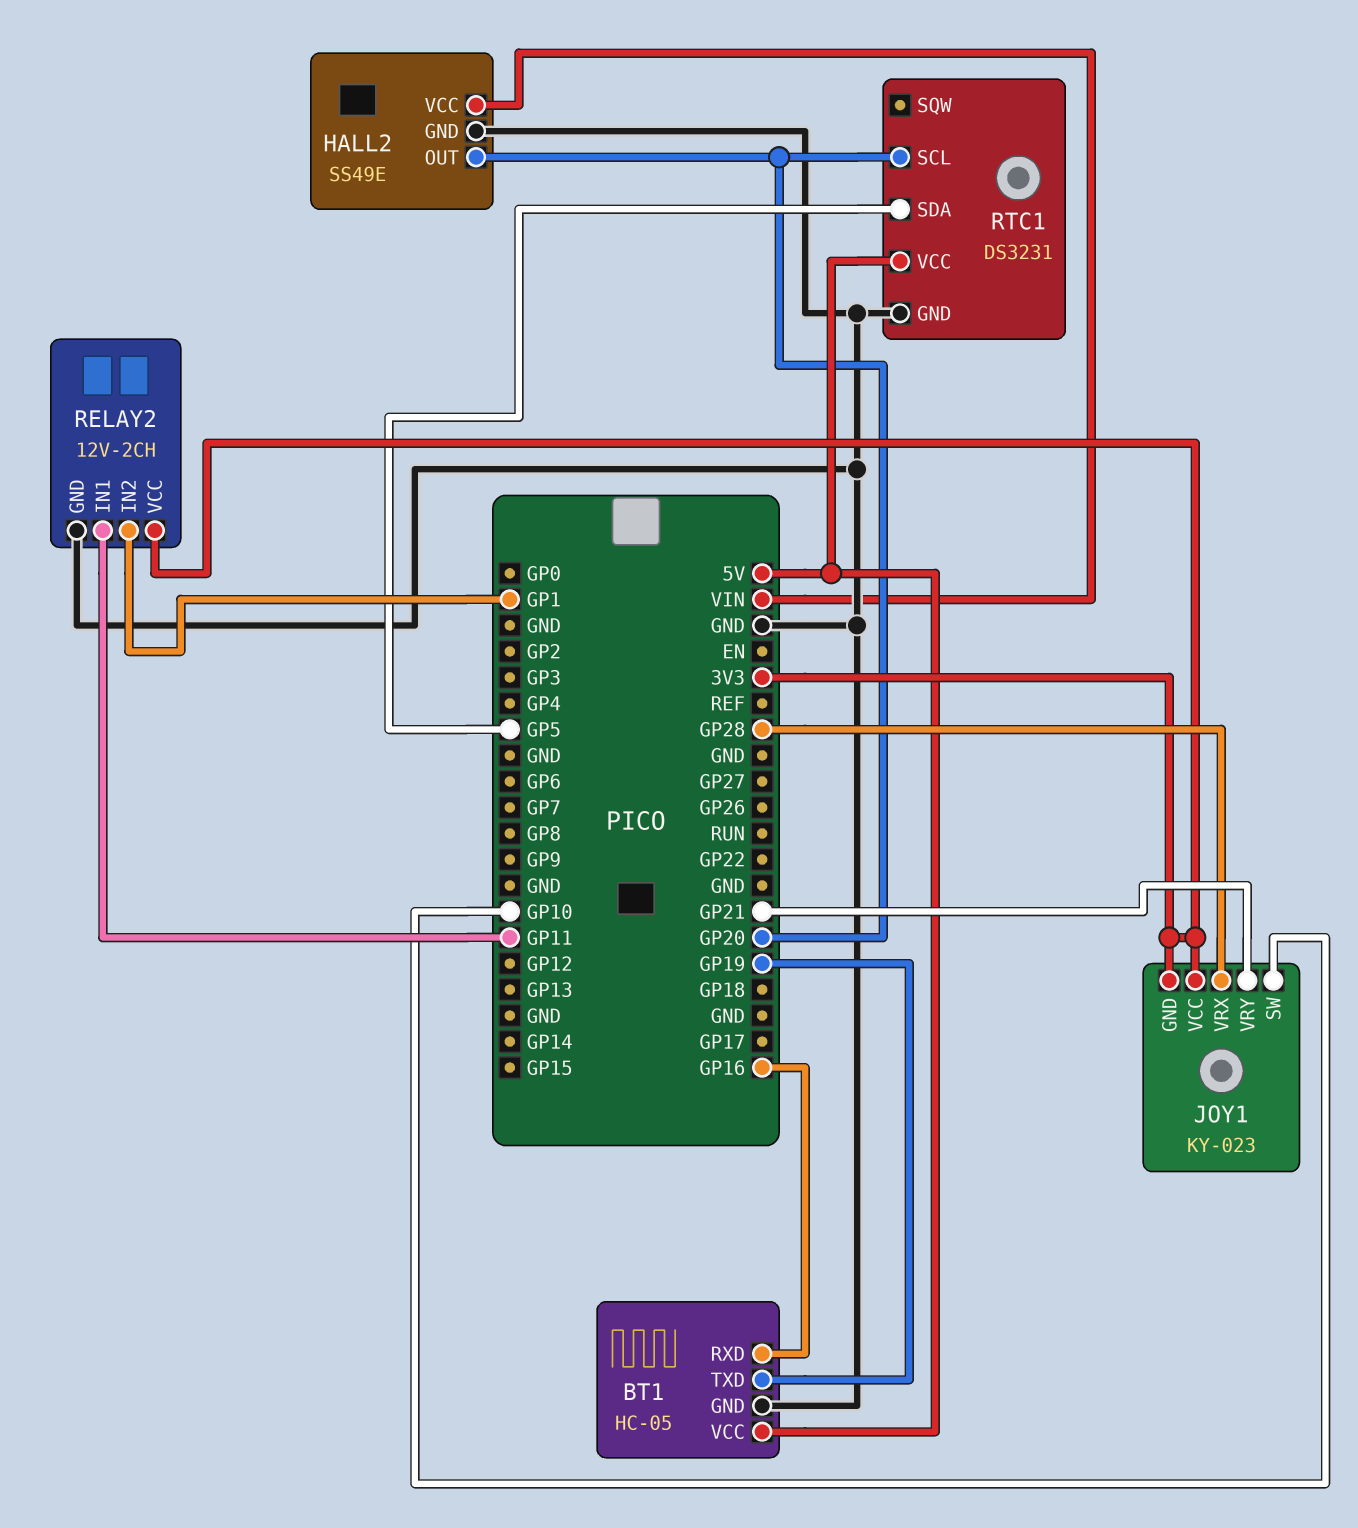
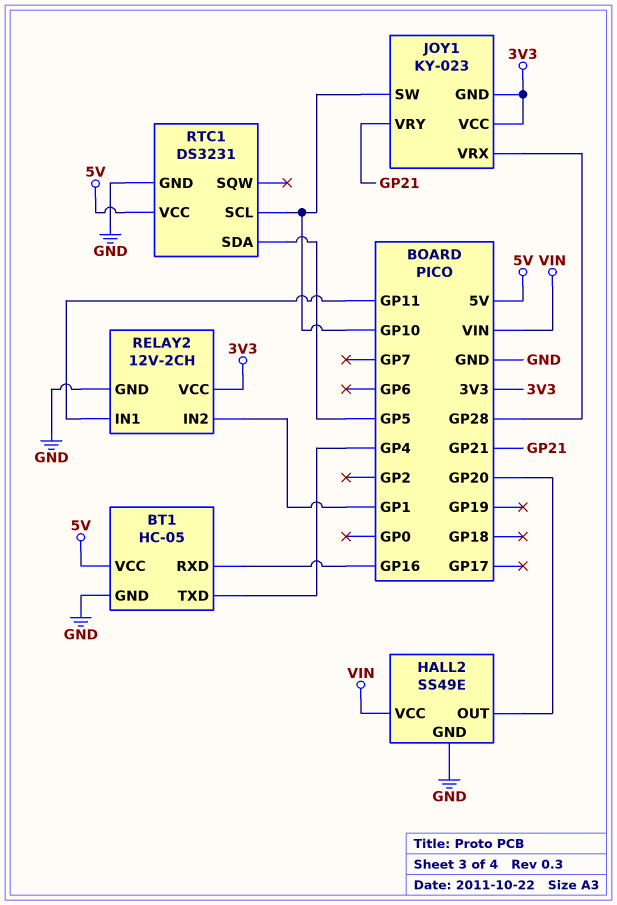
BT1 pin TXD: GP19 -> GP4
RTC1 pin SCL: GP20 -> GP10

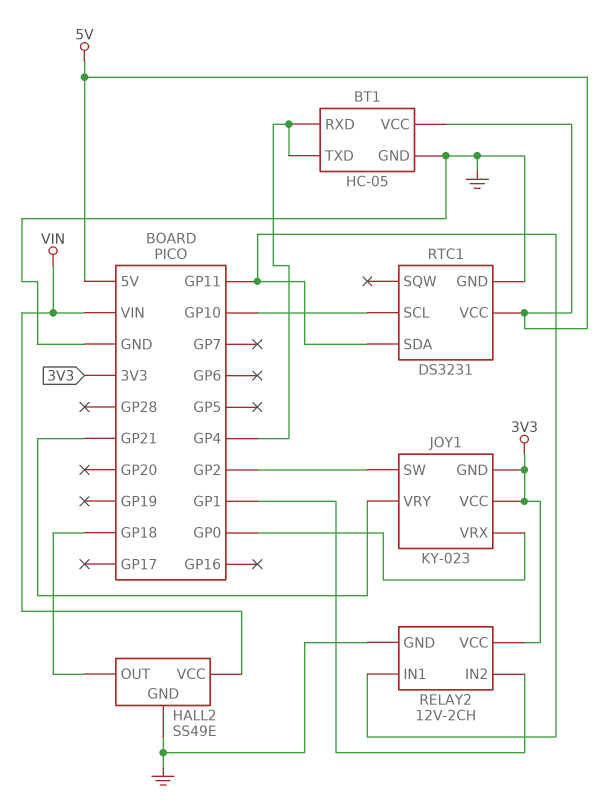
BT1 pin RXD: GP16 -> GP4
HALL2 pin OUT: GP20 -> GP18
JOY1 pin SW: GP10 -> GP2
JOY1 pin VRX: GP28 -> GP0
RTC1 pin SDA: GP5 -> GP11

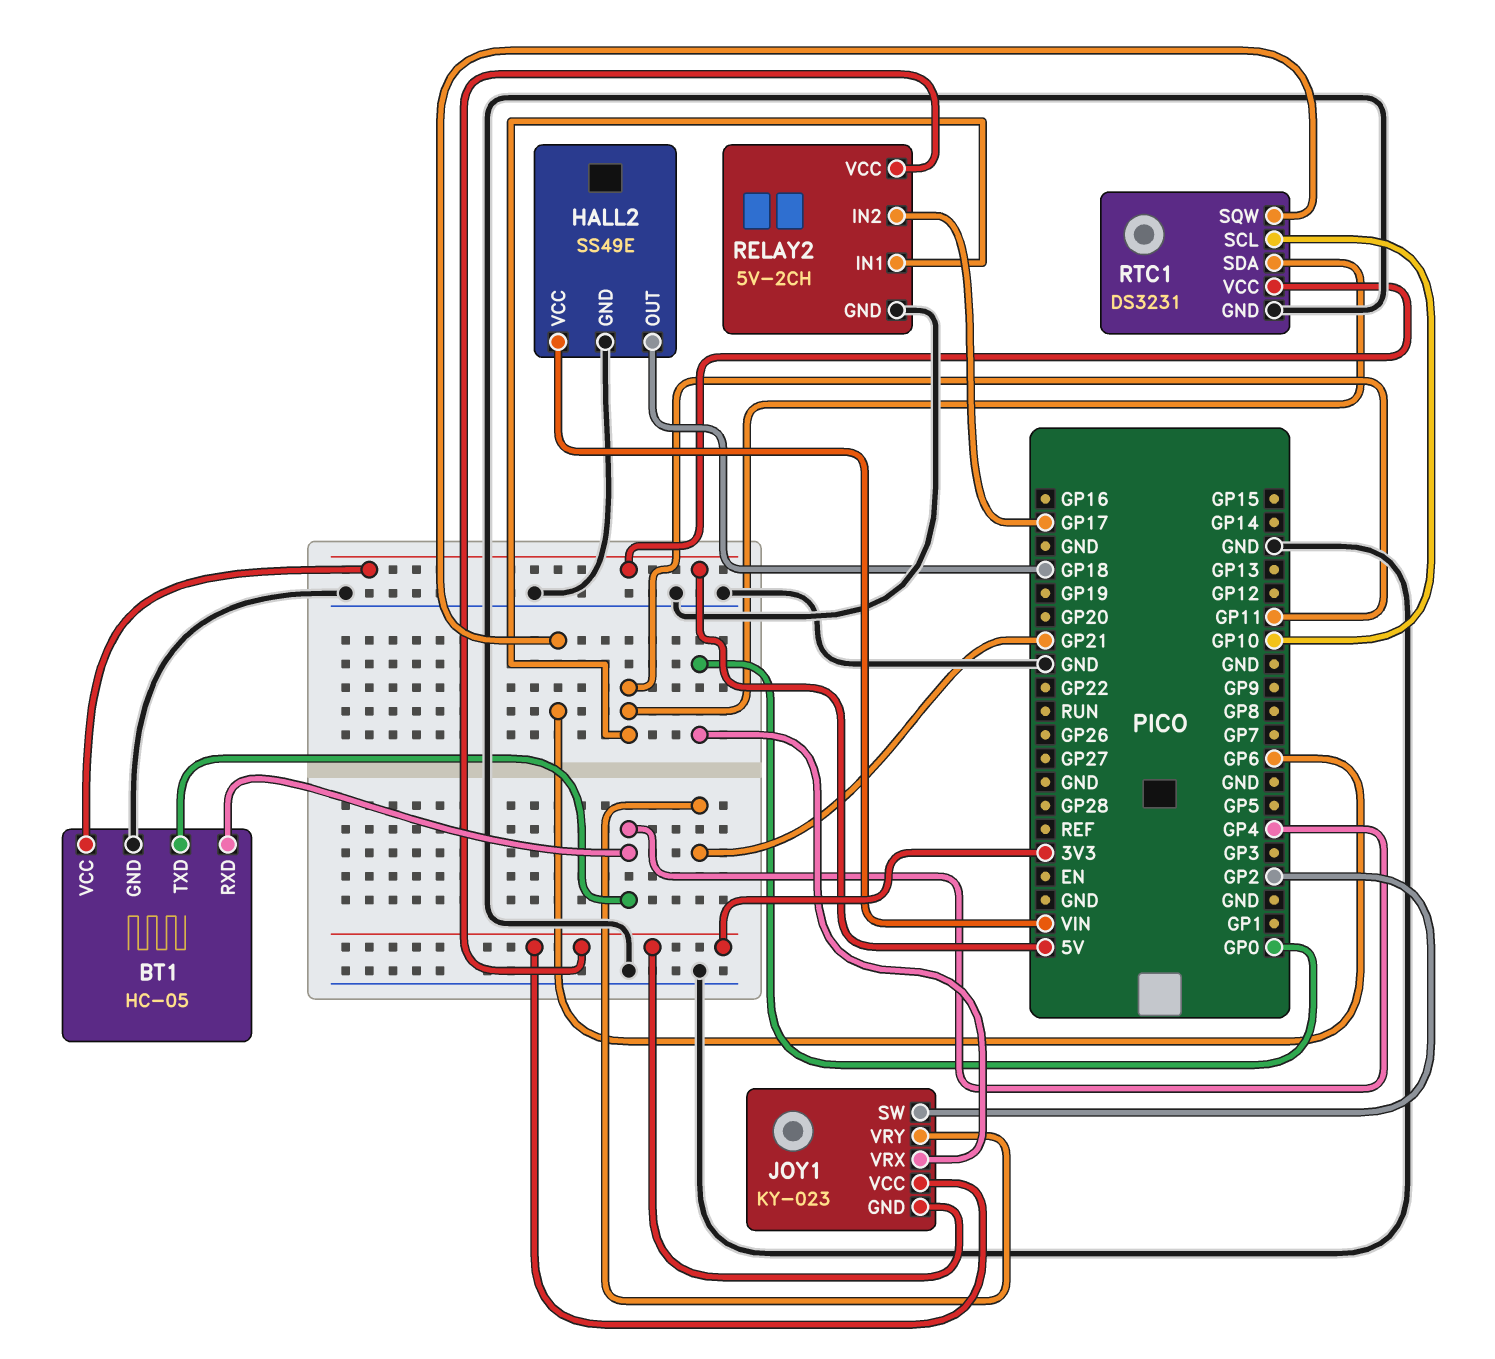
RELAY2: 12V-2CH -> 5V-2CH
RELAY2 pin IN2: GP1 -> GP17
RTC1 pin SQW: none -> GP6

